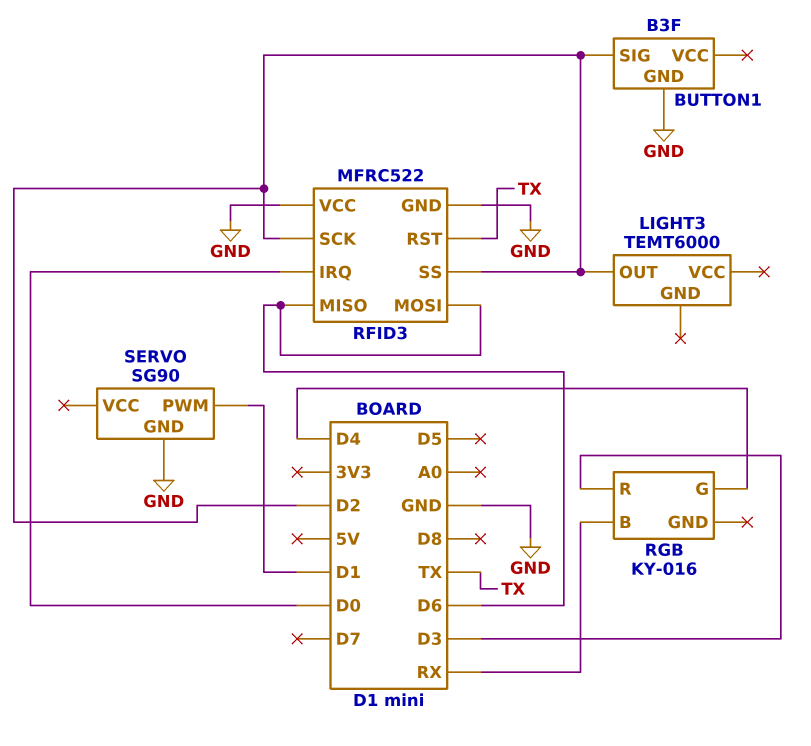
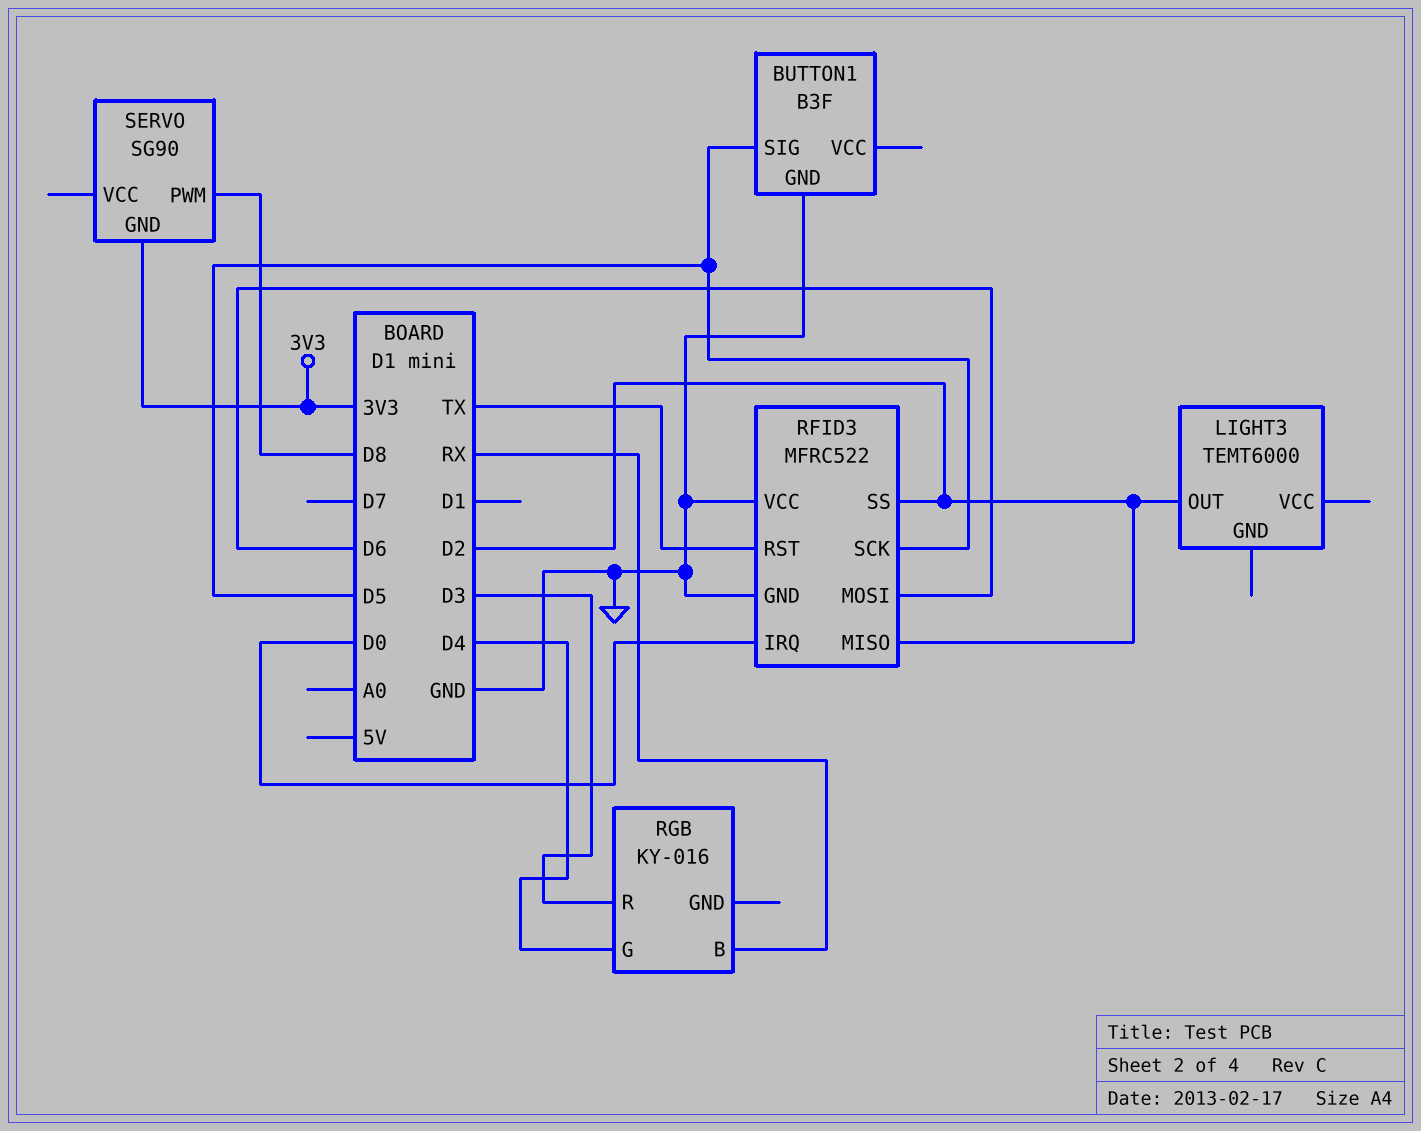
BUTTON1 pin SIG: D2 -> D5
RFID3 pin MISO: D6 -> D2
RFID3 pin SCK: D2 -> D5
SERVO pin GND: GND -> 3V3
SERVO pin PWM: D1 -> D8

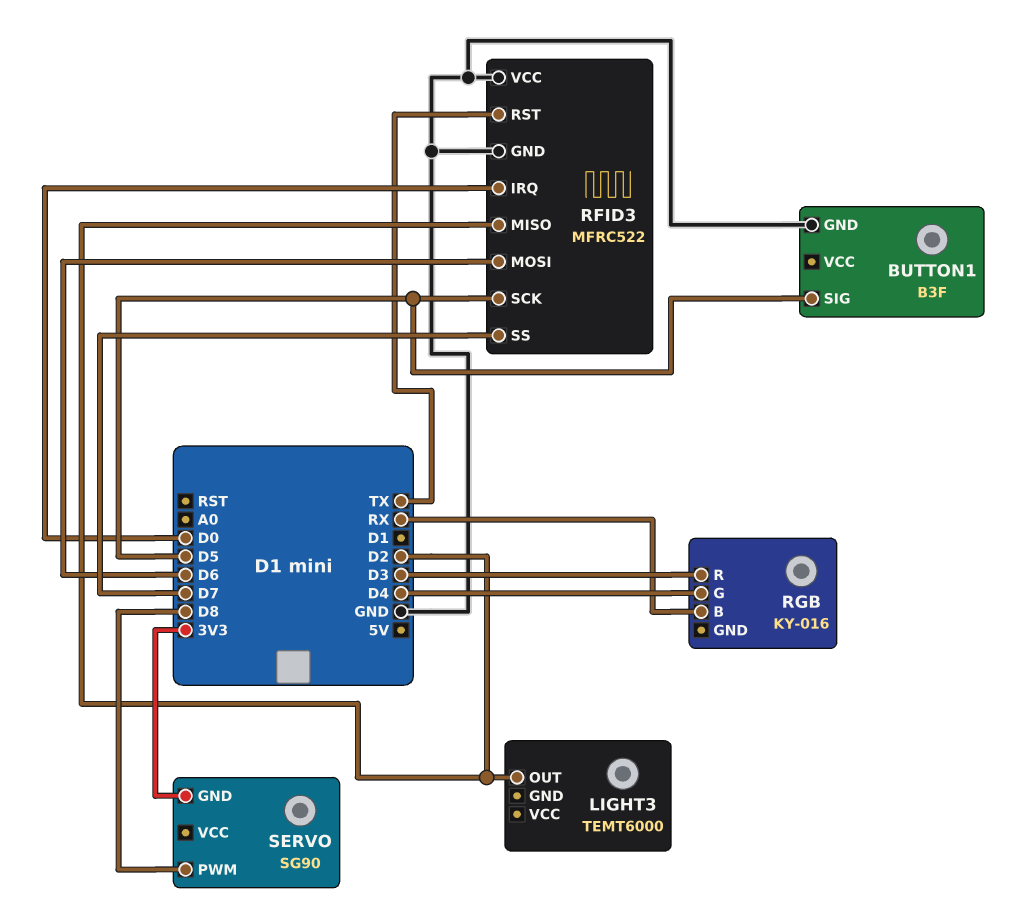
RFID3 pin SS: D2 -> D7

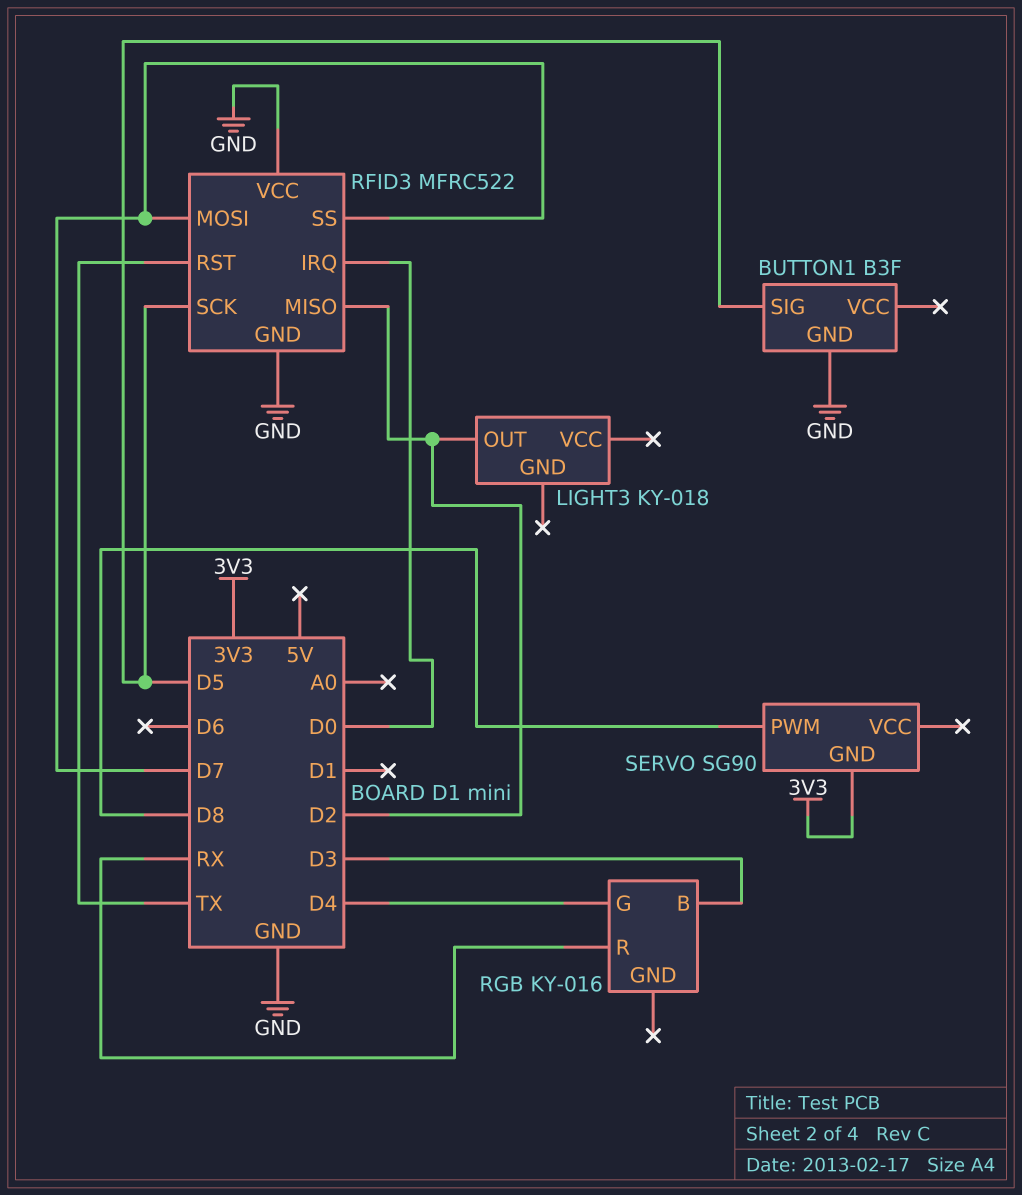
LIGHT3: TEMT6000 -> KY-018
RFID3 pin MOSI: D6 -> D7
RGB pin B: RX -> D3
RGB pin R: D3 -> RX

